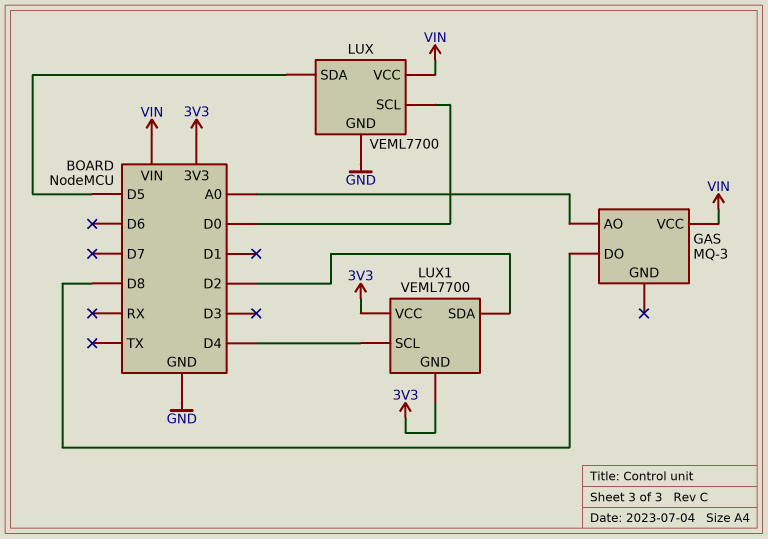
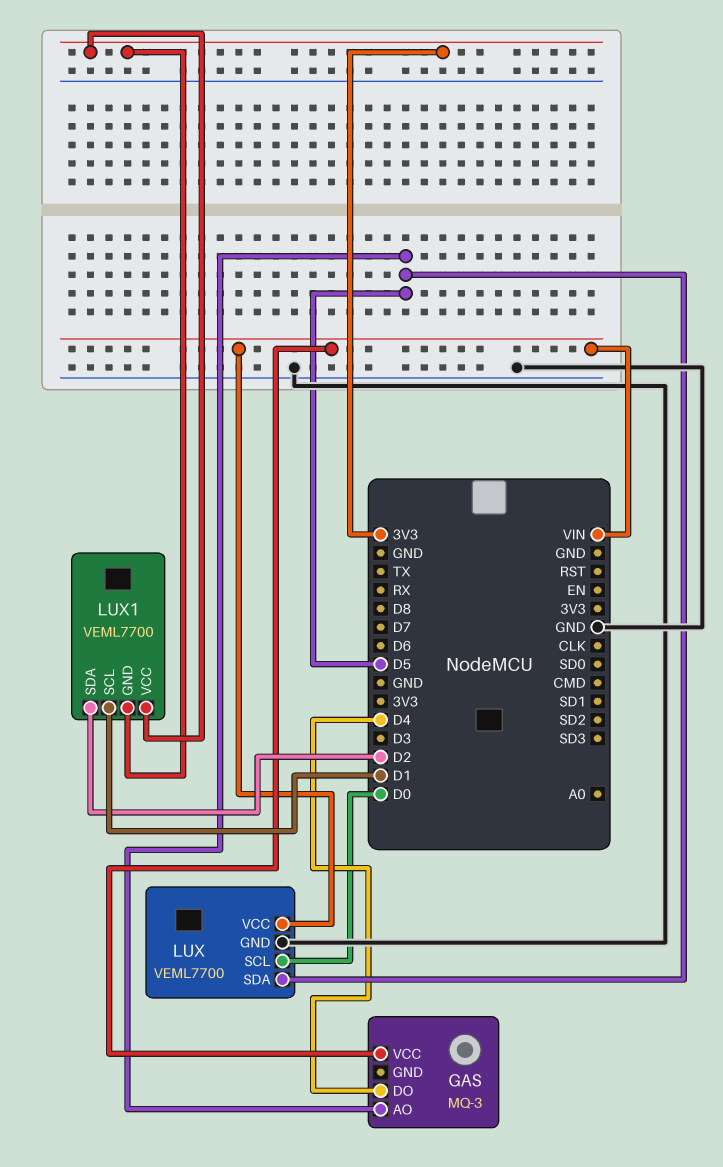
GAS pin AO: A0 -> D5
GAS pin DO: D8 -> D4
LUX1 pin SCL: D4 -> D1

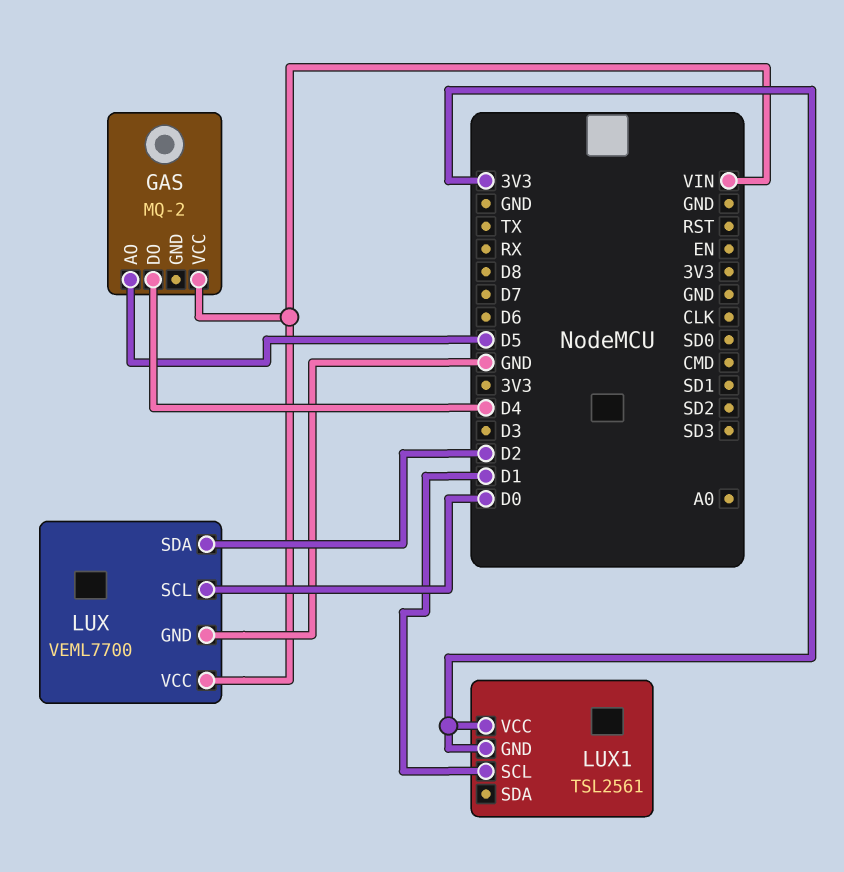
GAS: MQ-3 -> MQ-2
LUX pin SDA: D5 -> D2
LUX1: VEML7700 -> TSL2561
LUX1 pin SDA: D2 -> none

